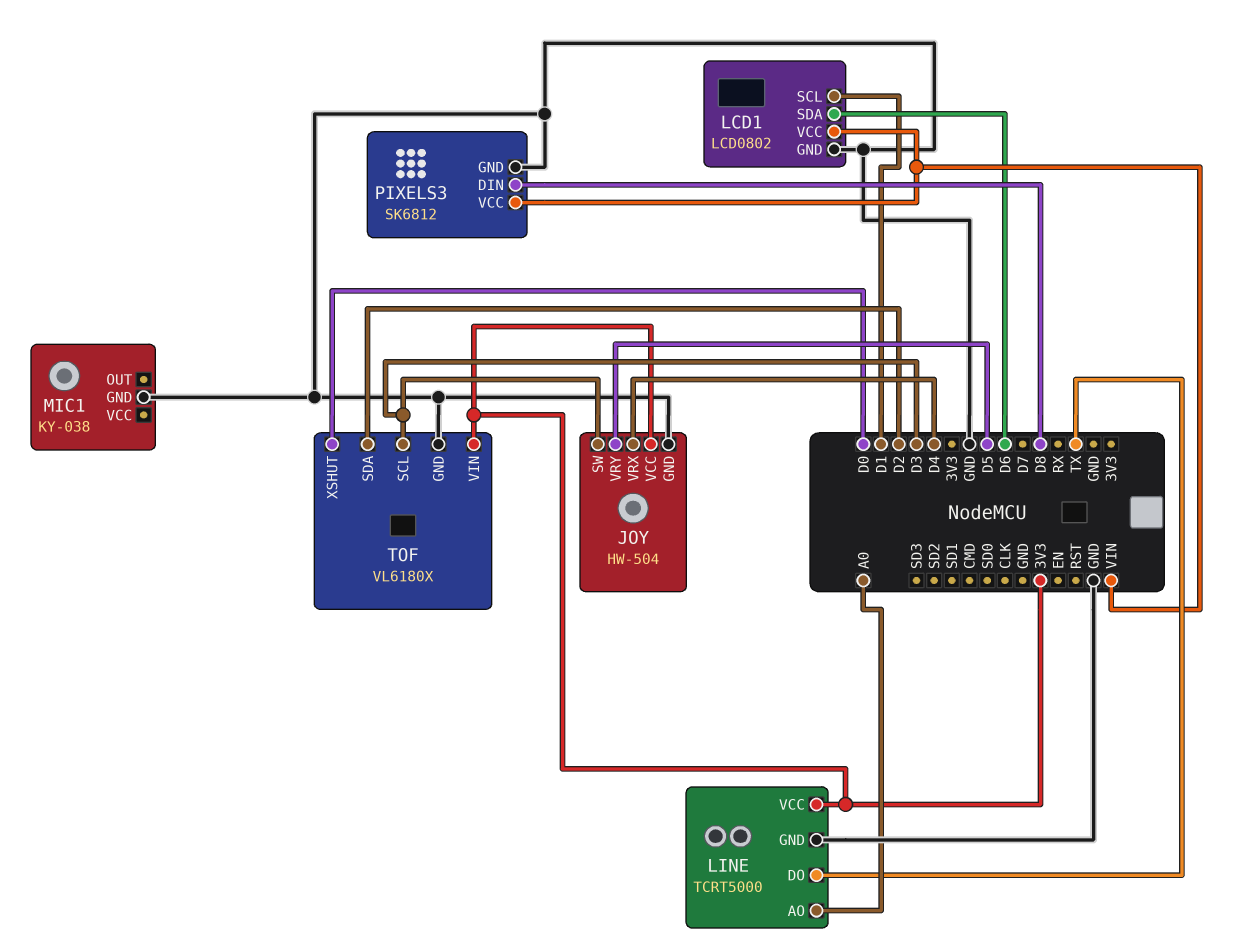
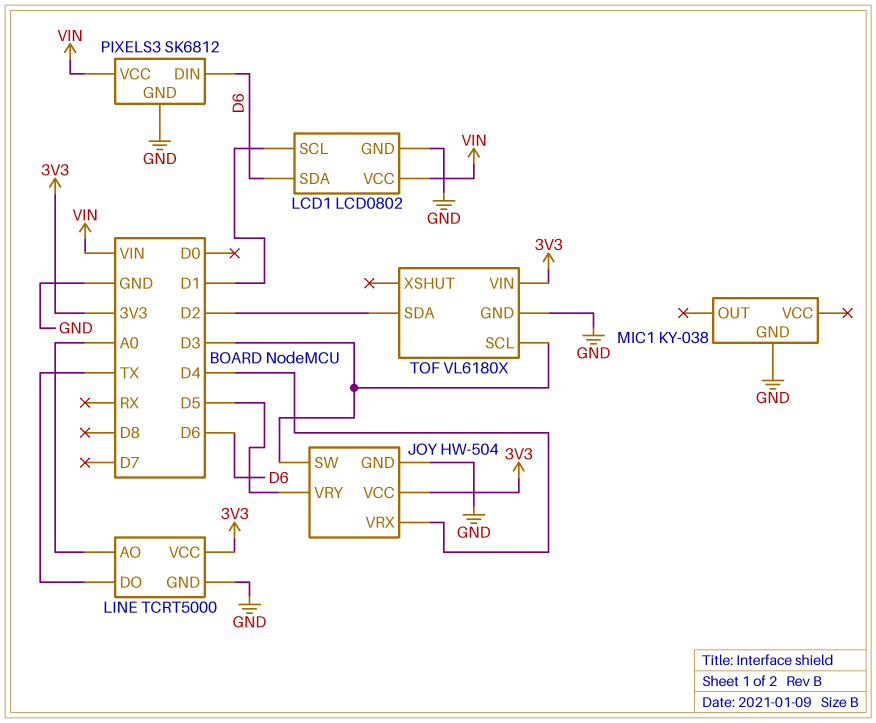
PIXELS3 pin DIN: D8 -> D6
TOF pin XSHUT: D0 -> none

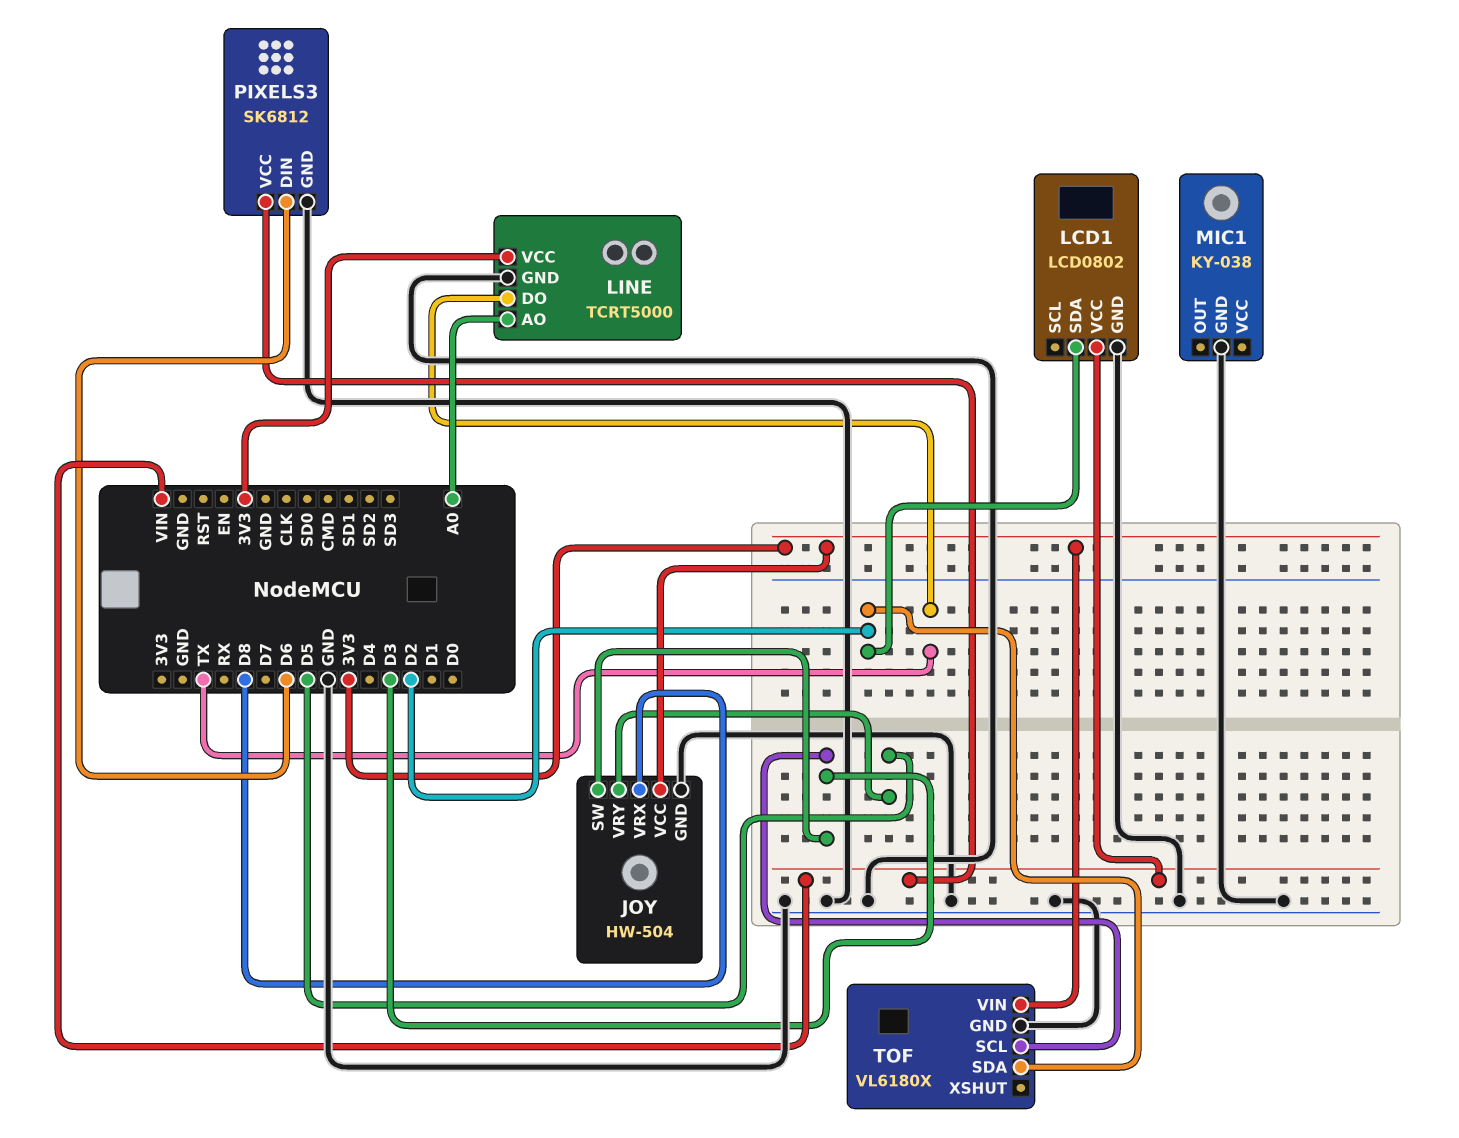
JOY pin VRX: D4 -> D8
LCD1 pin SCL: D1 -> none
LCD1 pin SDA: D6 -> D2

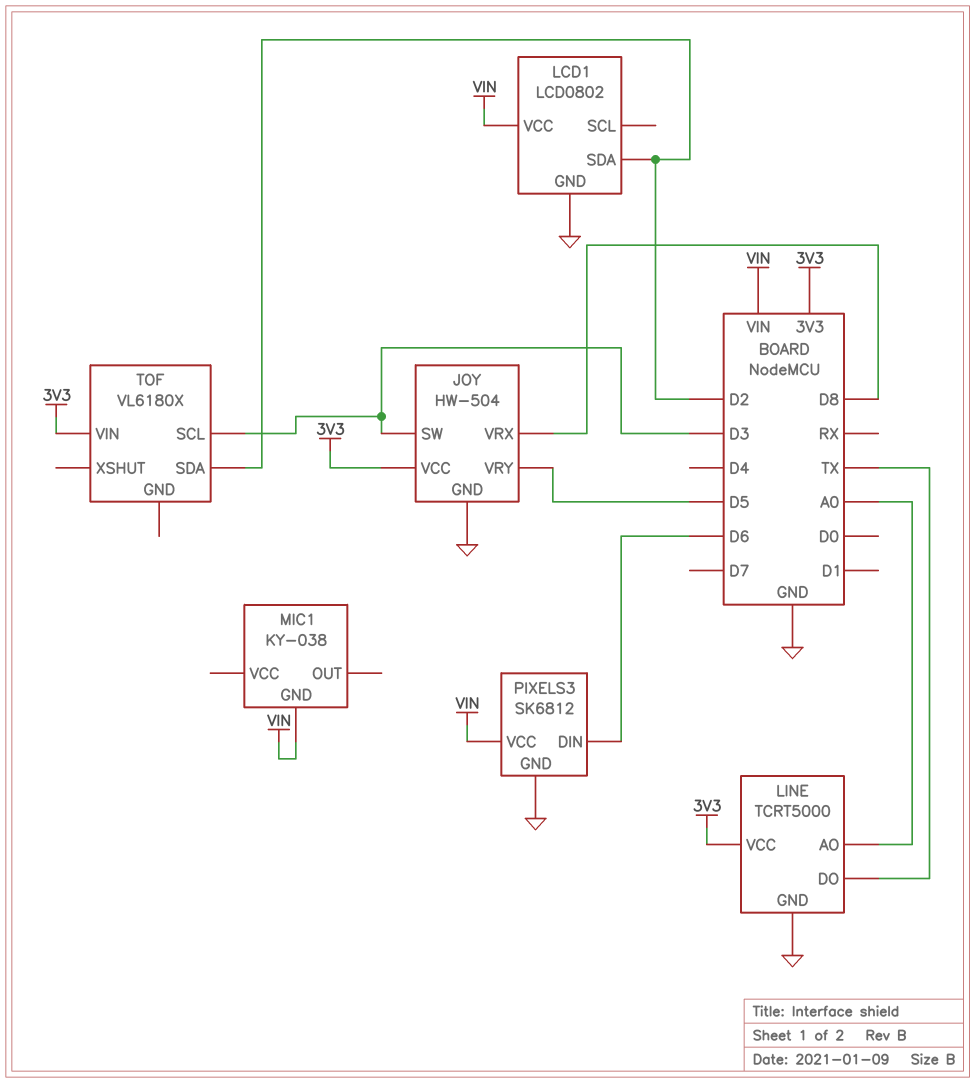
MIC1 pin GND: GND -> VIN
TOF pin GND: GND -> none

